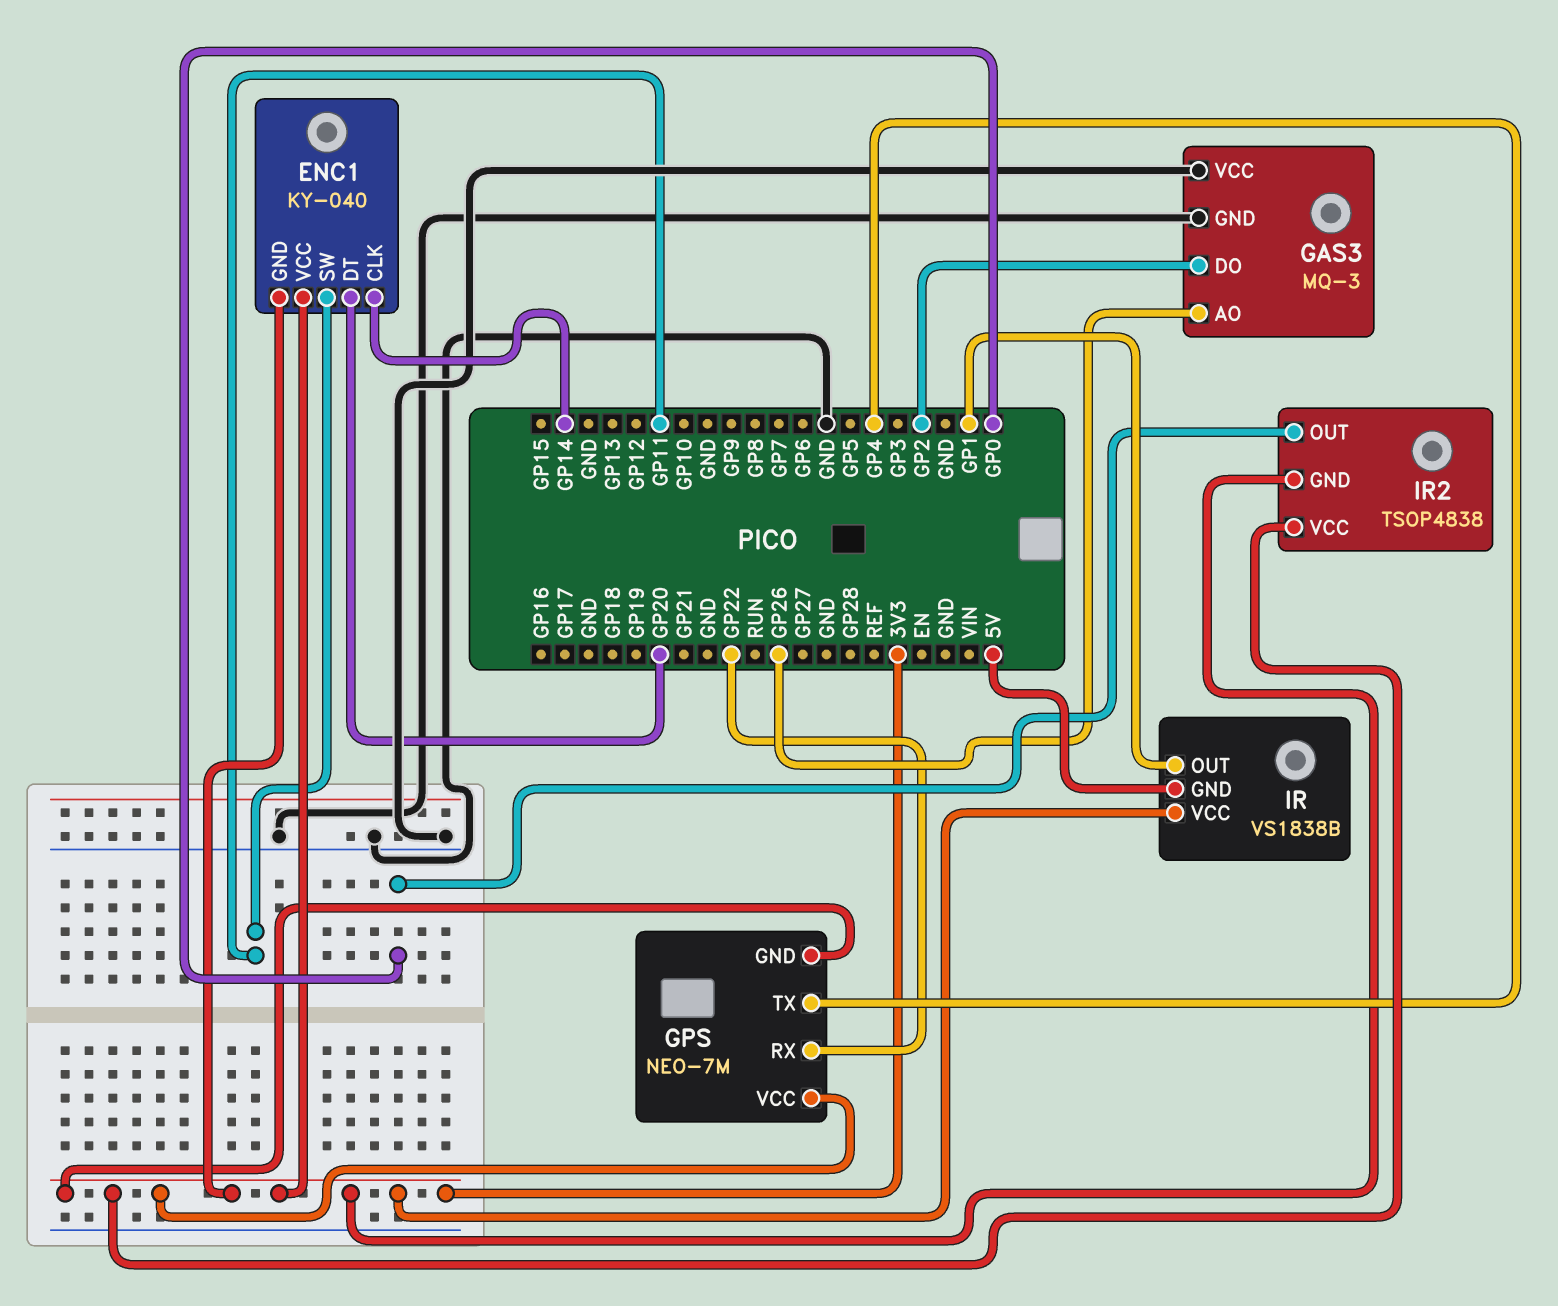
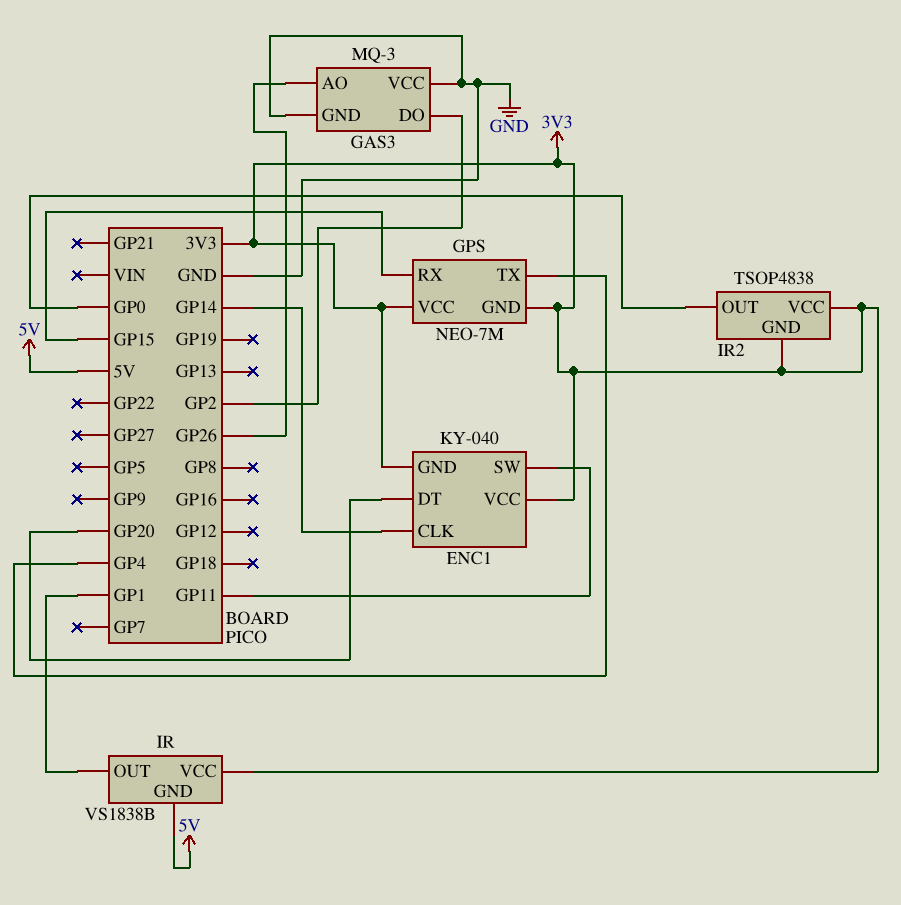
GPS pin RX: GP22 -> GP15

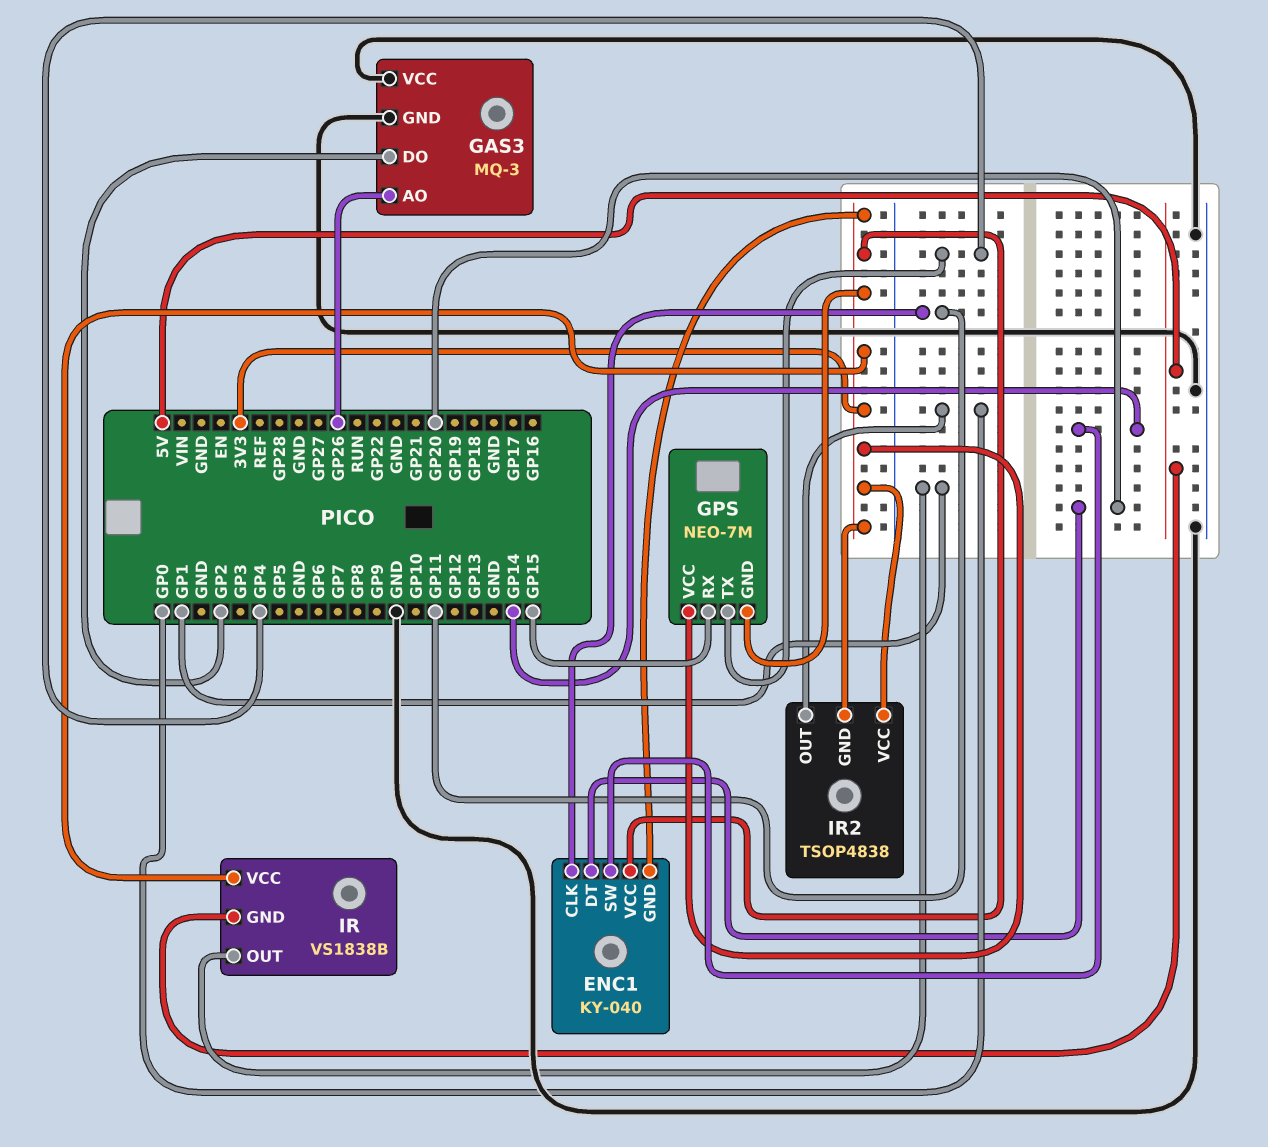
ENC1 pin CLK: GP14 -> GP11
ENC1 pin SW: GP11 -> GP14

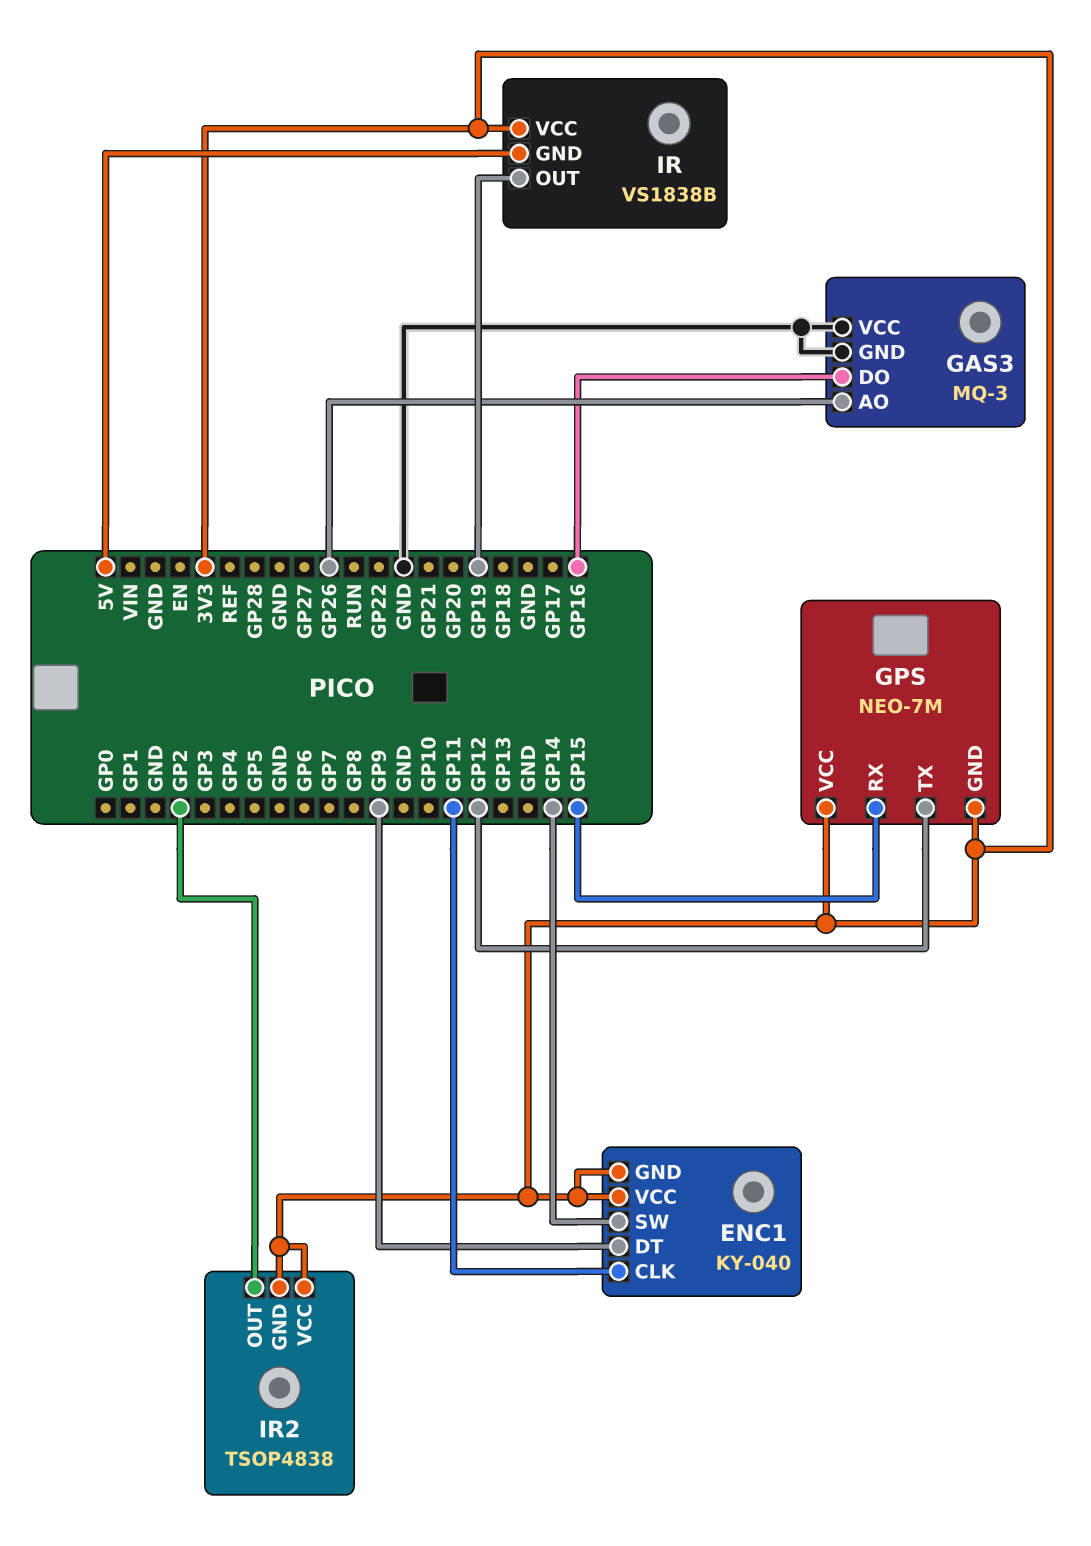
ENC1 pin DT: GP20 -> GP9
GAS3 pin DO: GP2 -> GP16
GPS pin TX: GP4 -> GP12
IR pin OUT: GP1 -> GP19
IR2 pin OUT: GP0 -> GP2

